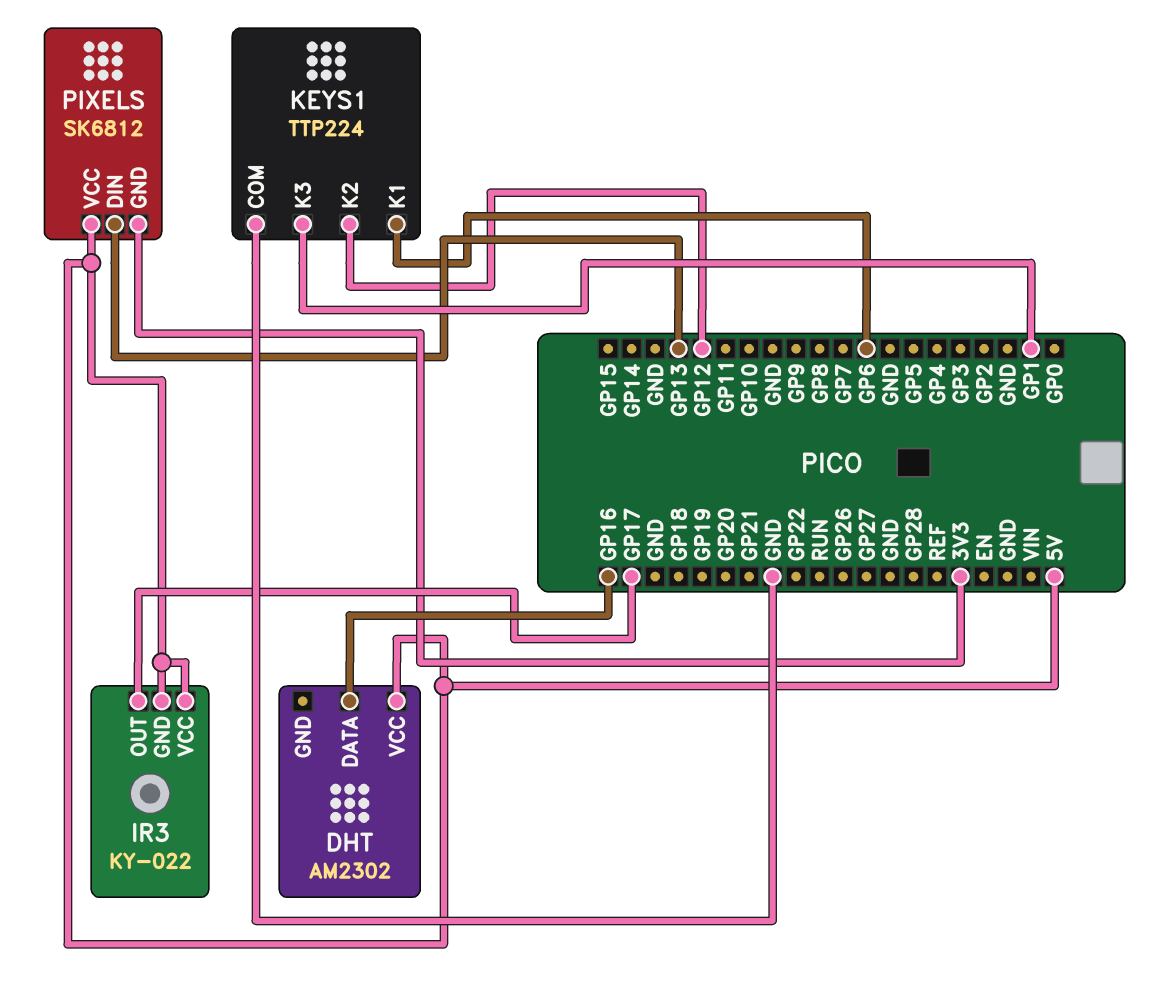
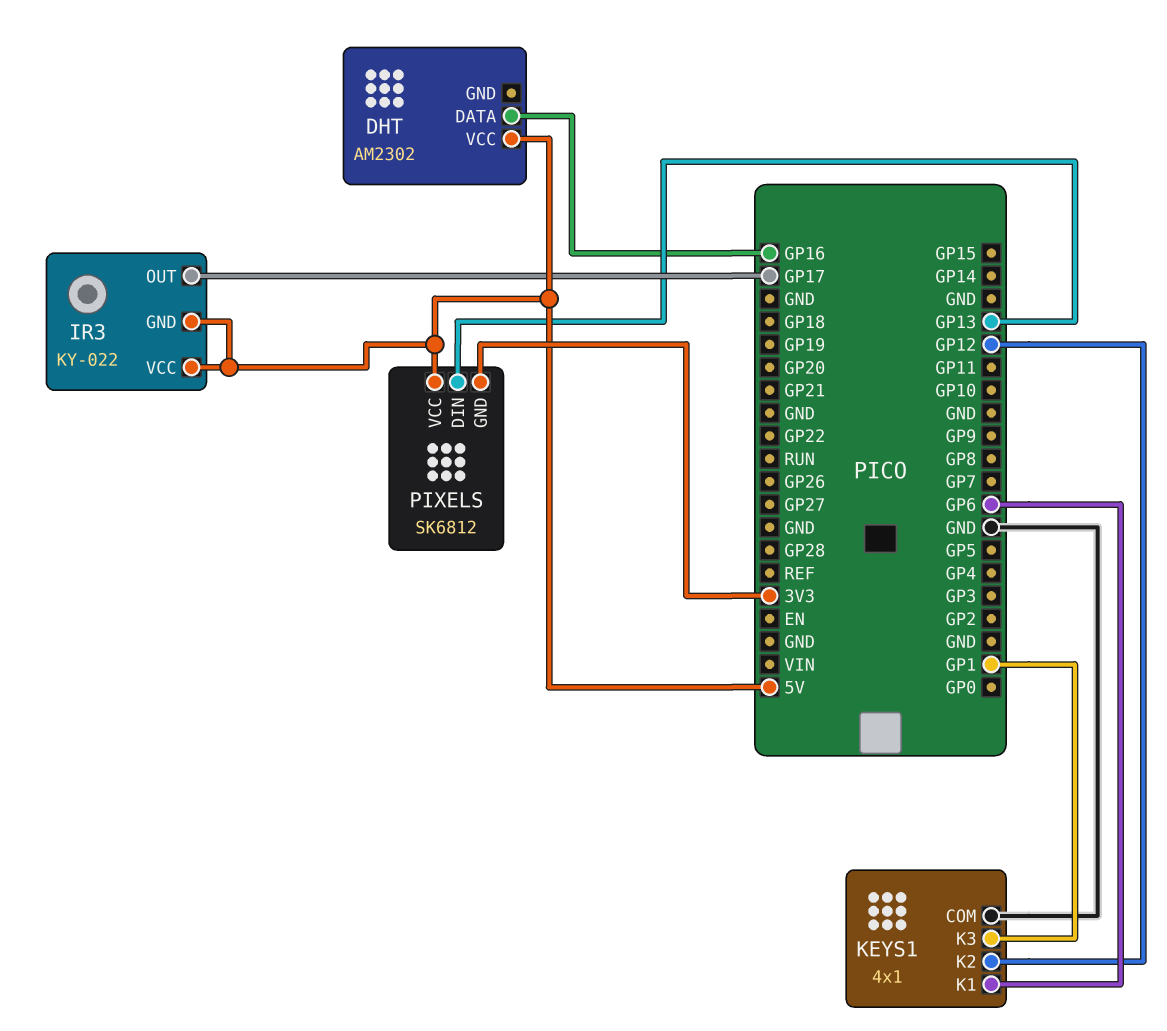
KEYS1: TTP224 -> 4x1

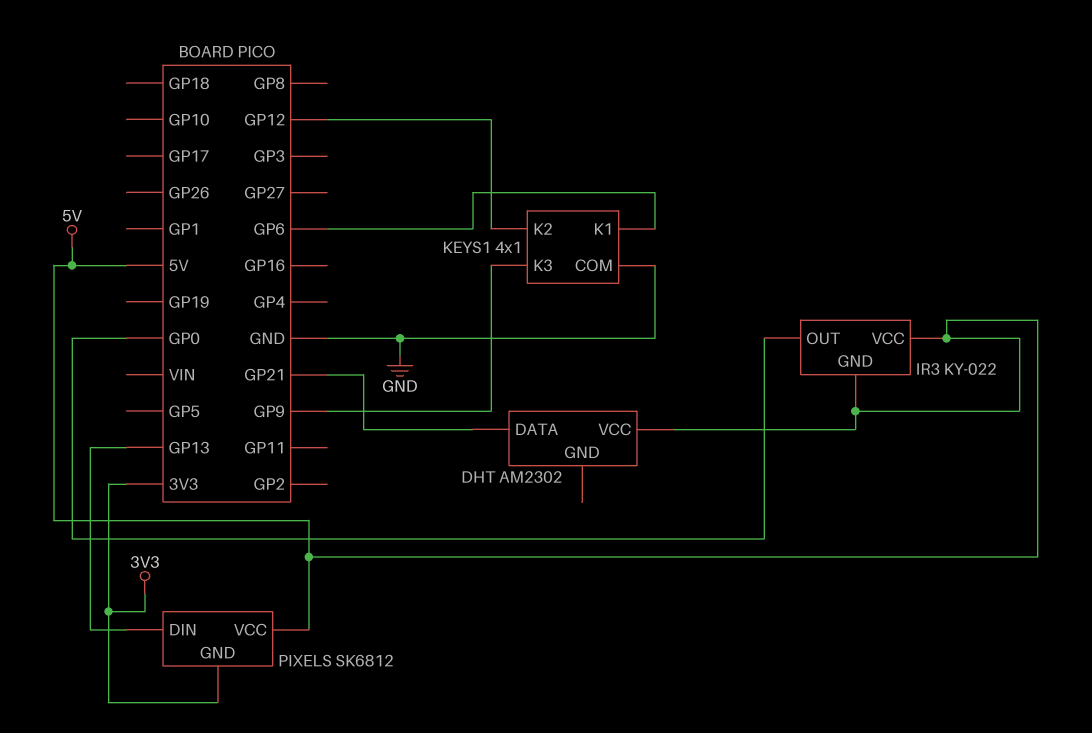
DHT pin DATA: GP16 -> GP21
IR3 pin OUT: GP17 -> GP0
KEYS1 pin K3: GP1 -> GP9

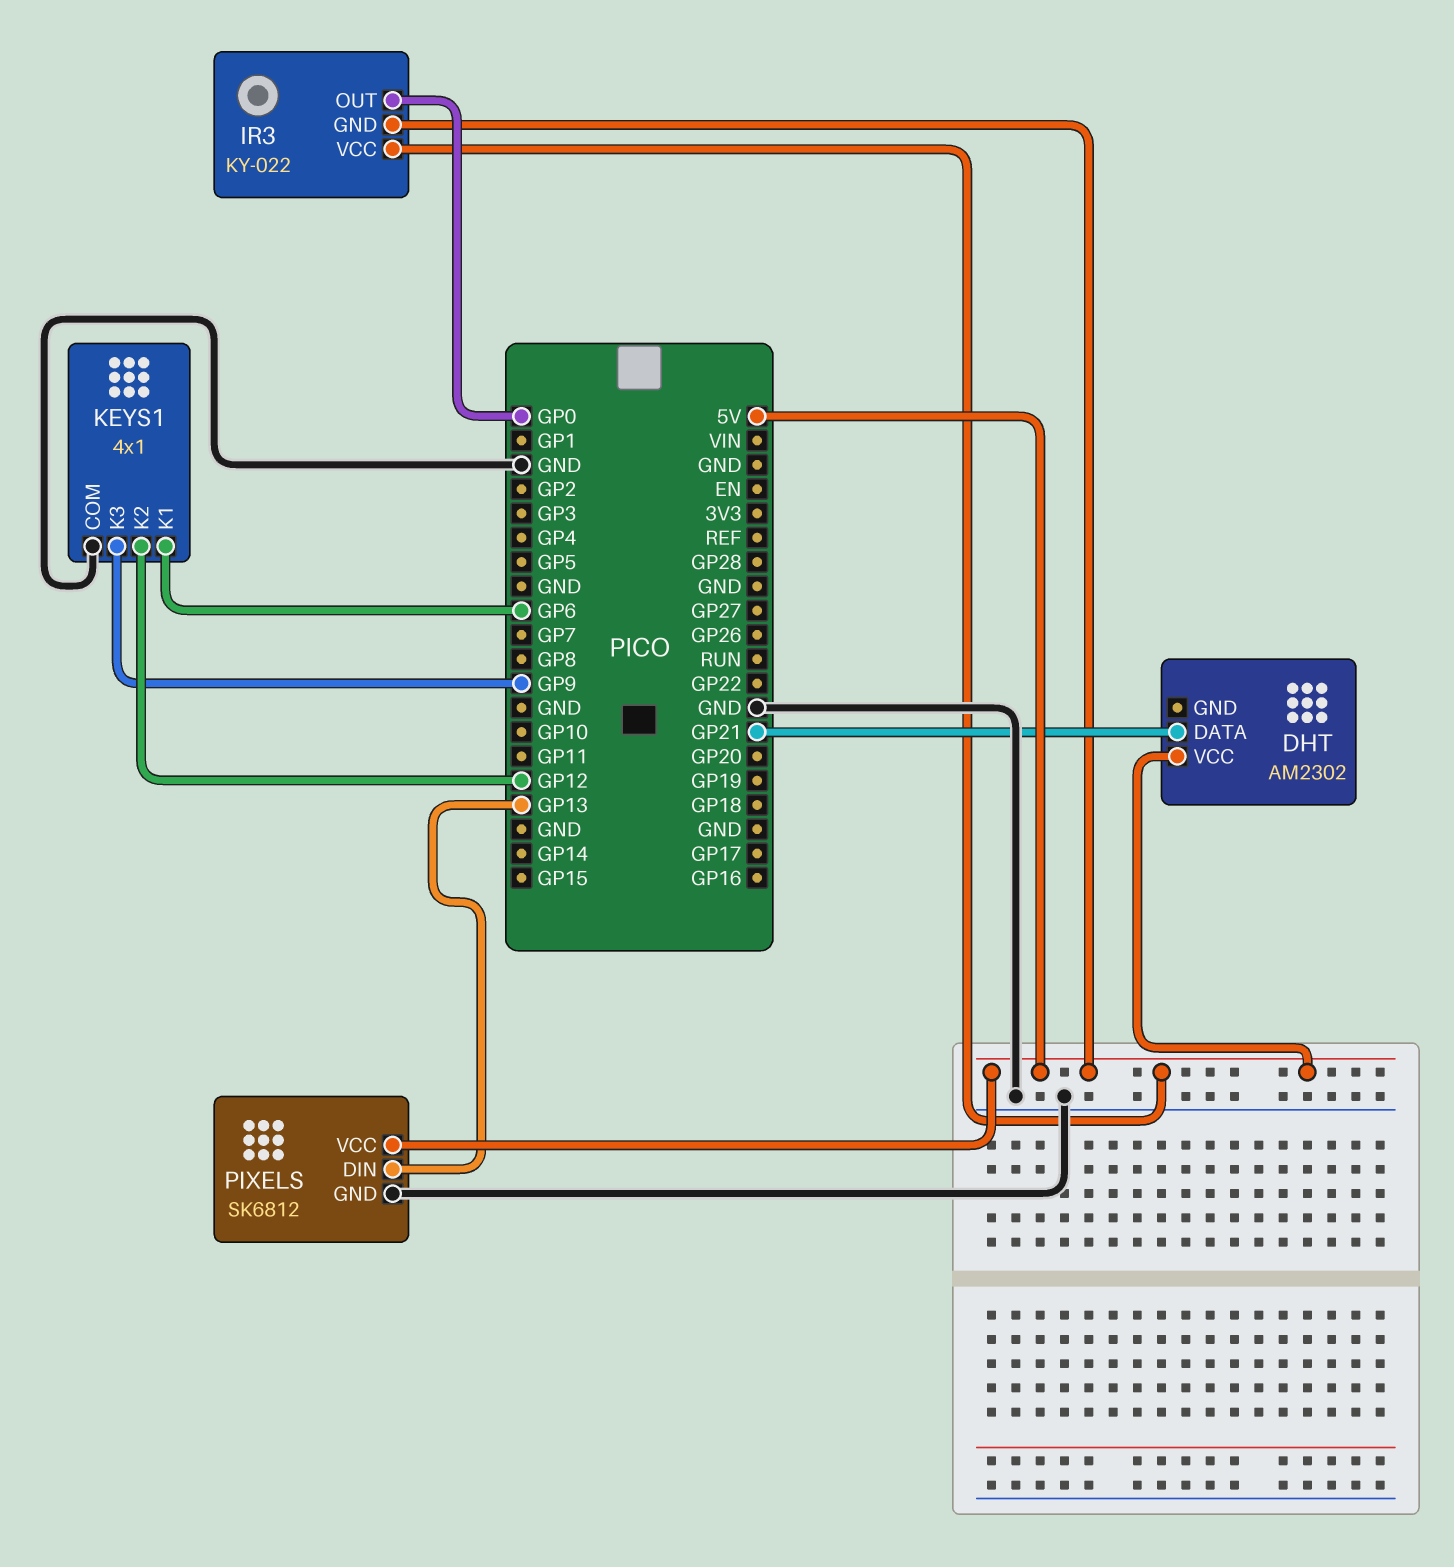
PIXELS pin GND: 3V3 -> GND

